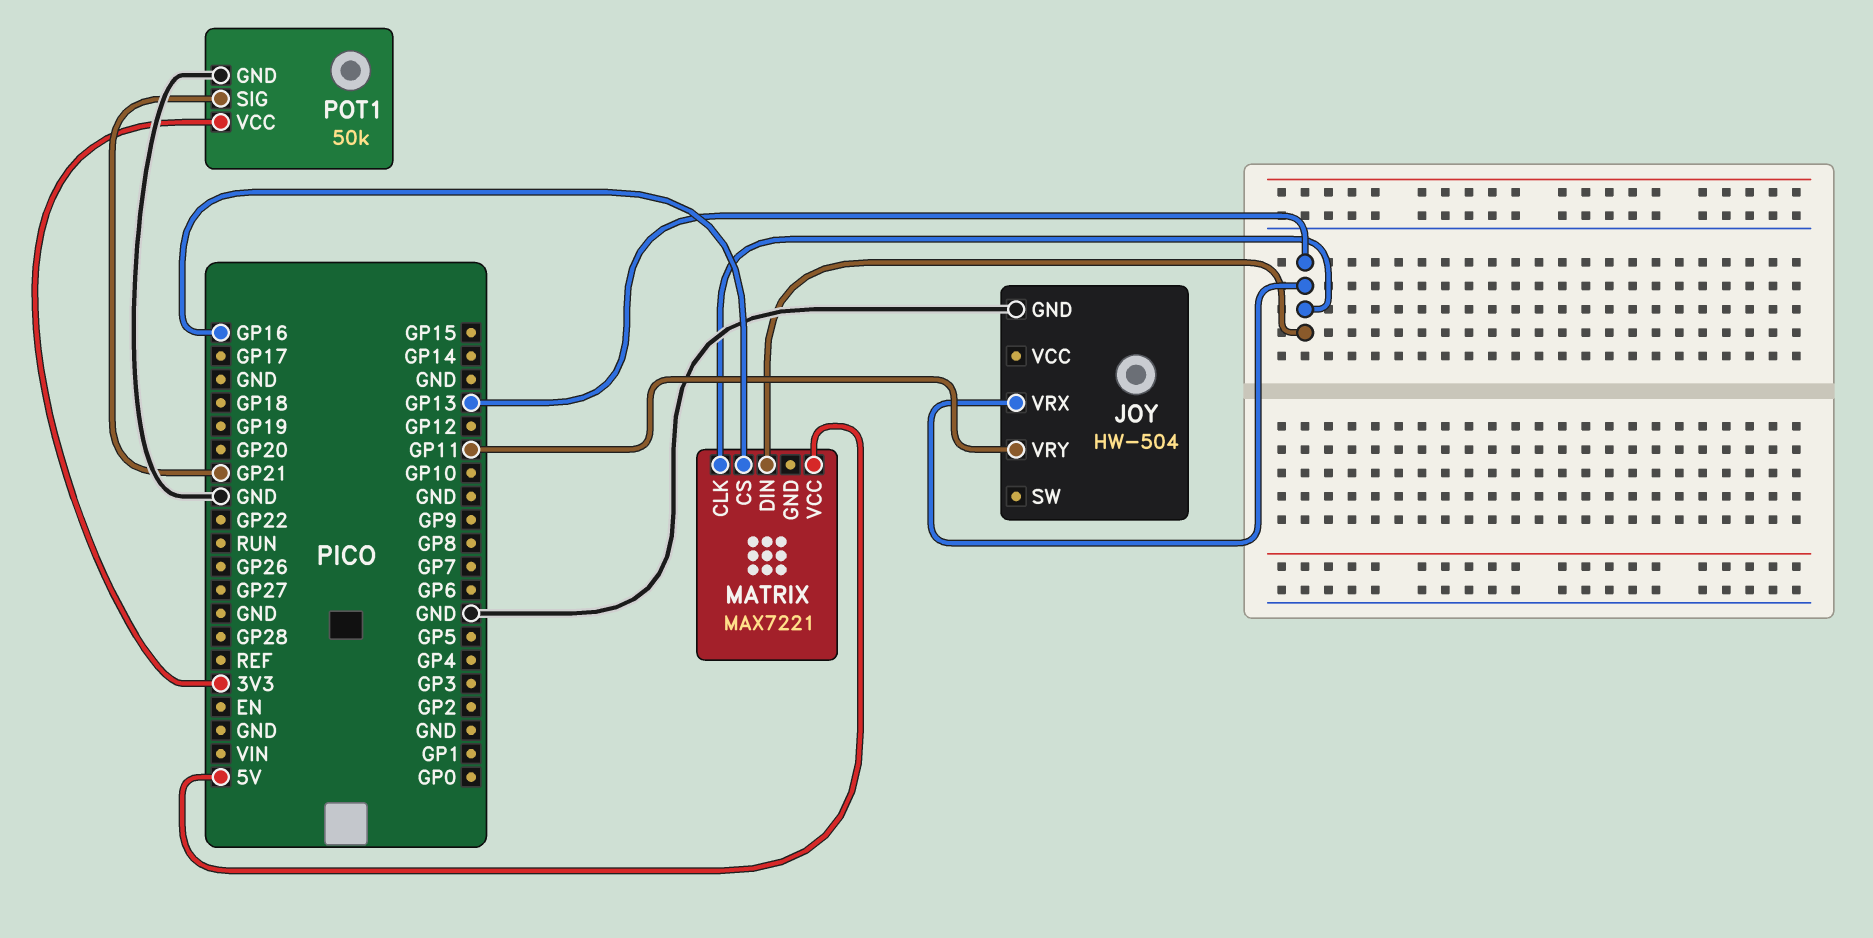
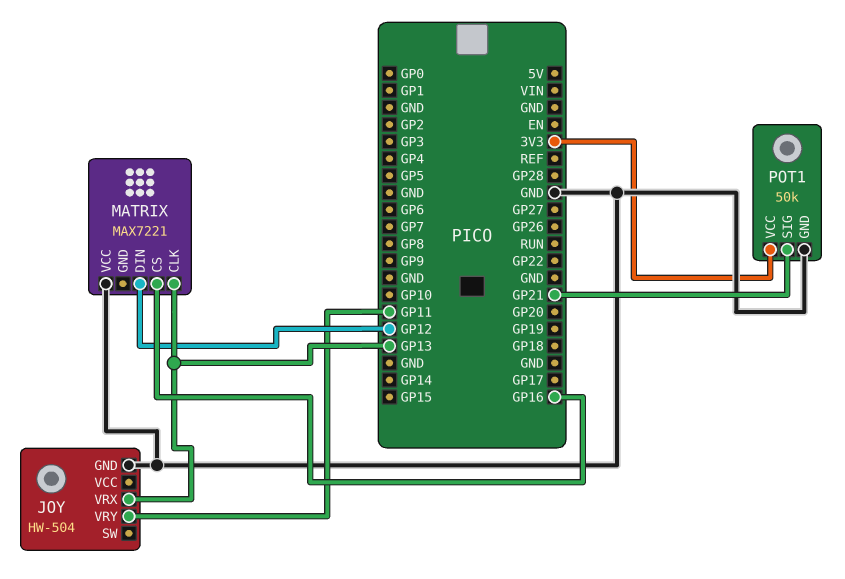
MATRIX pin DIN: GP13 -> GP12
MATRIX pin VCC: 5V -> GND

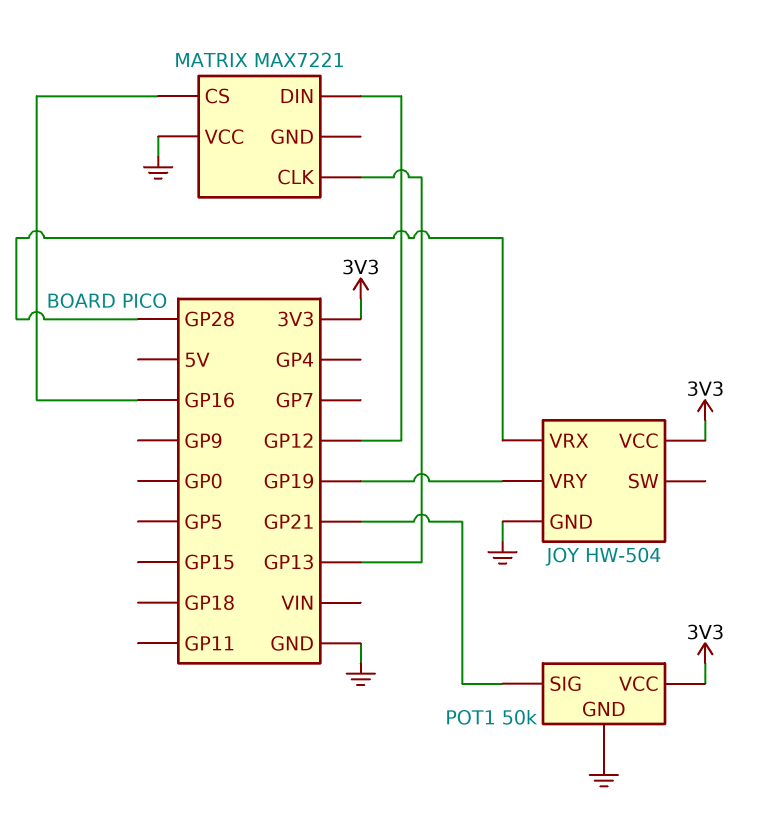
JOY pin VCC: none -> 3V3
JOY pin VRX: GP13 -> GP28
JOY pin VRY: GP11 -> GP19

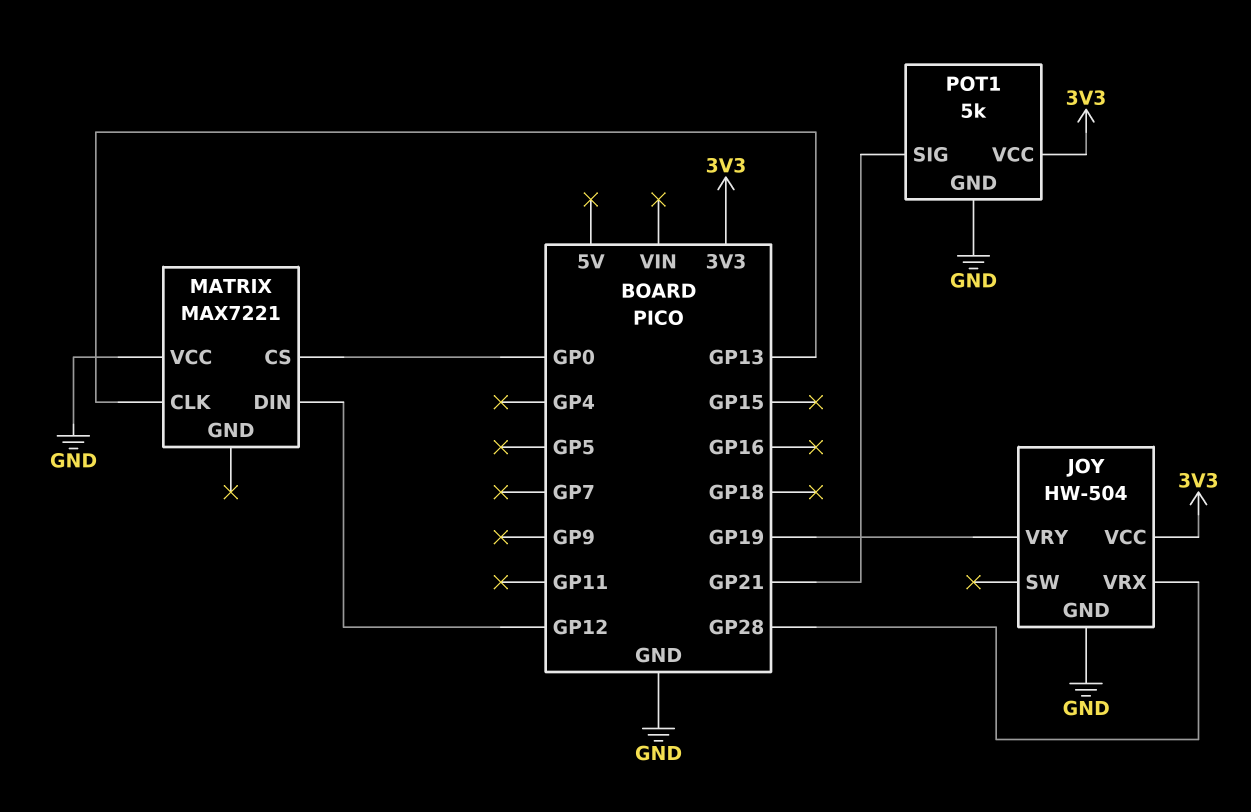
MATRIX pin CS: GP16 -> GP0
POT1: 50k -> 5k

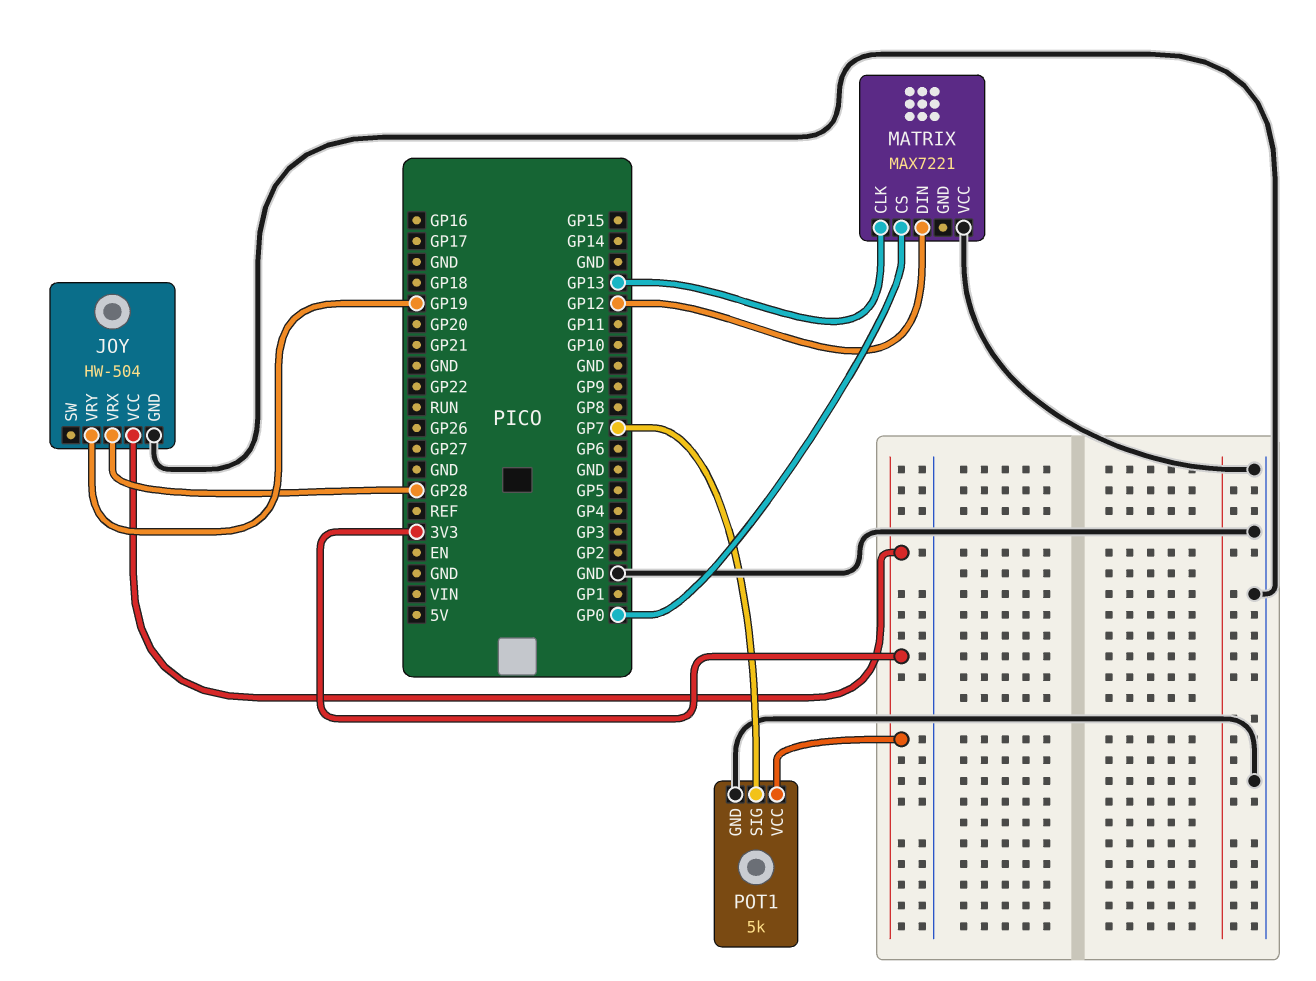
POT1 pin SIG: GP21 -> GP7

